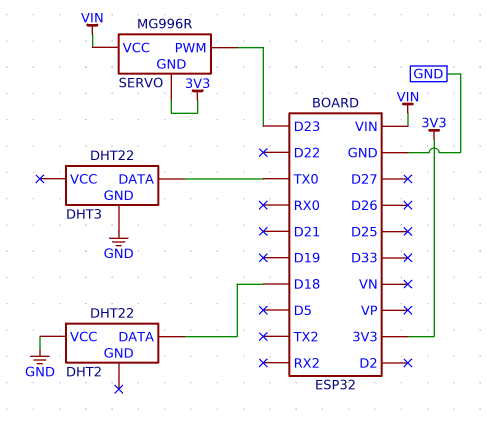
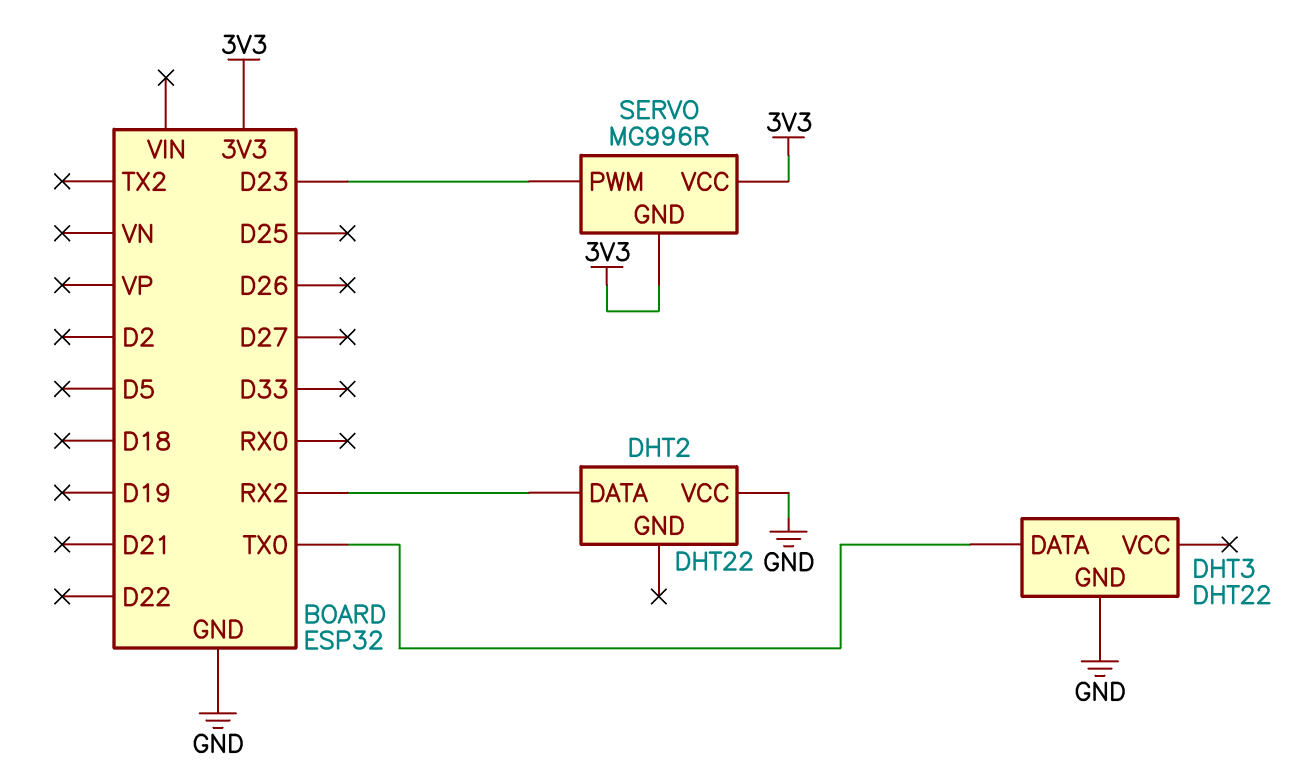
DHT2 pin DATA: D18 -> RX2
SERVO pin VCC: VIN -> 3V3

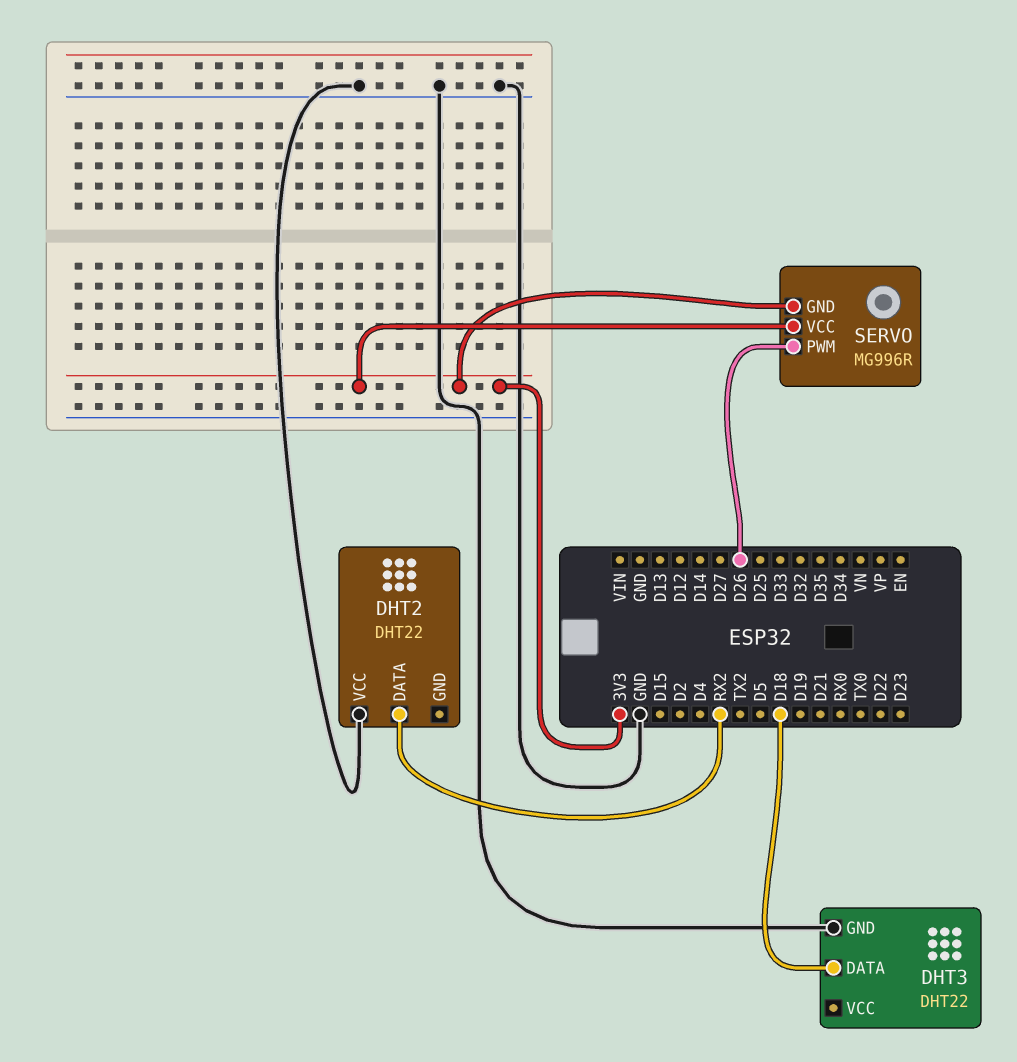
DHT3 pin DATA: TX0 -> D18
SERVO pin PWM: D23 -> D26

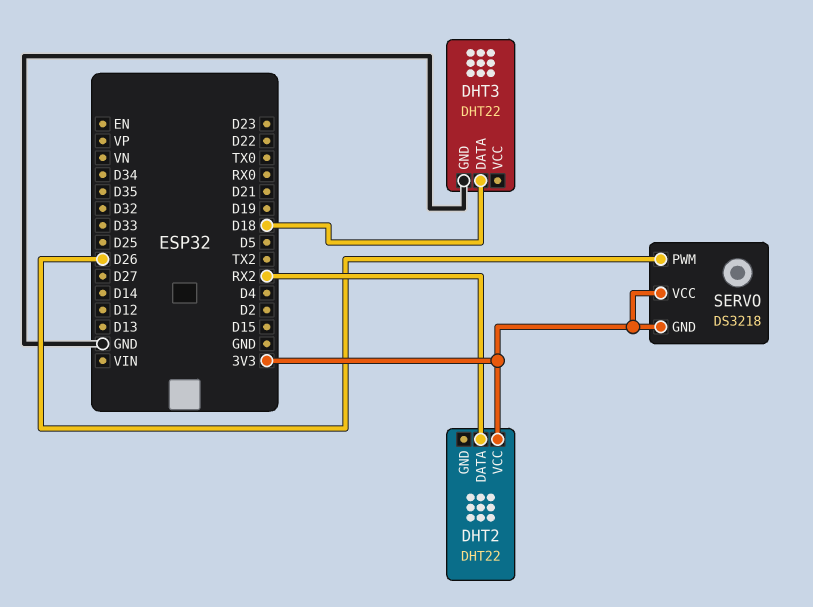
DHT2 pin VCC: GND -> 3V3
SERVO: MG996R -> DS3218

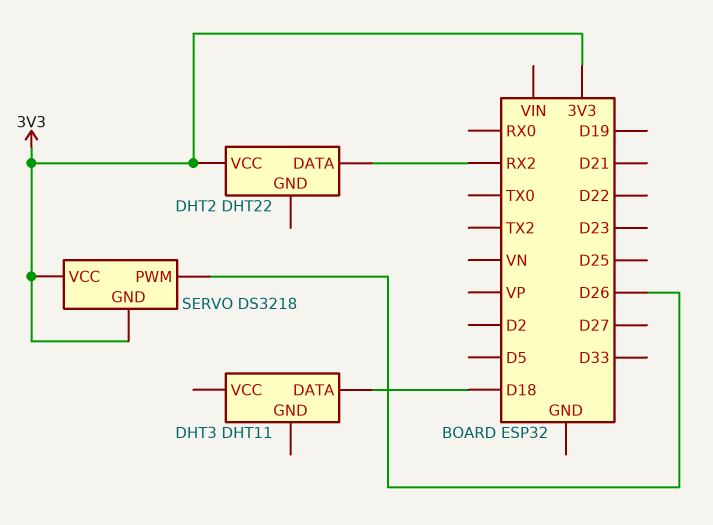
DHT3: DHT22 -> DHT11
DHT3 pin GND: GND -> none

